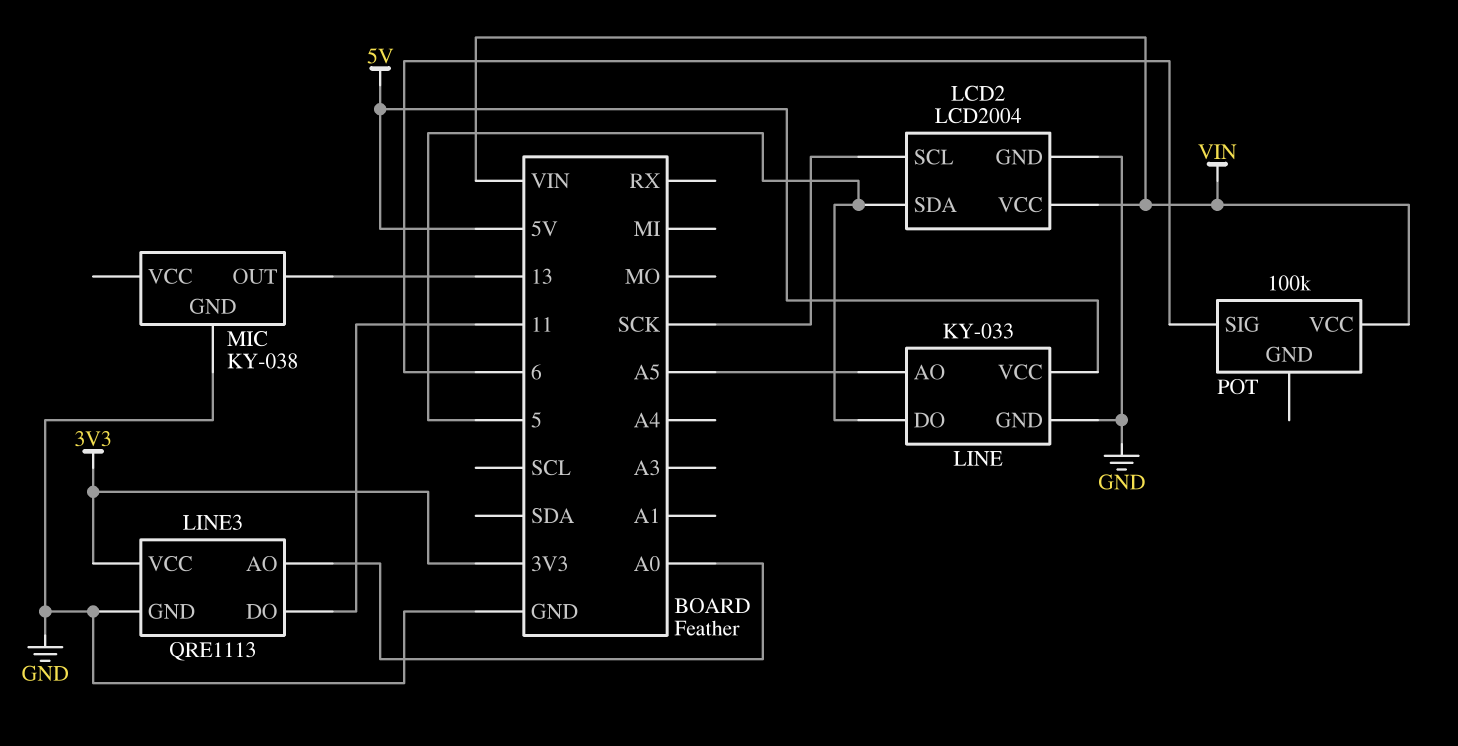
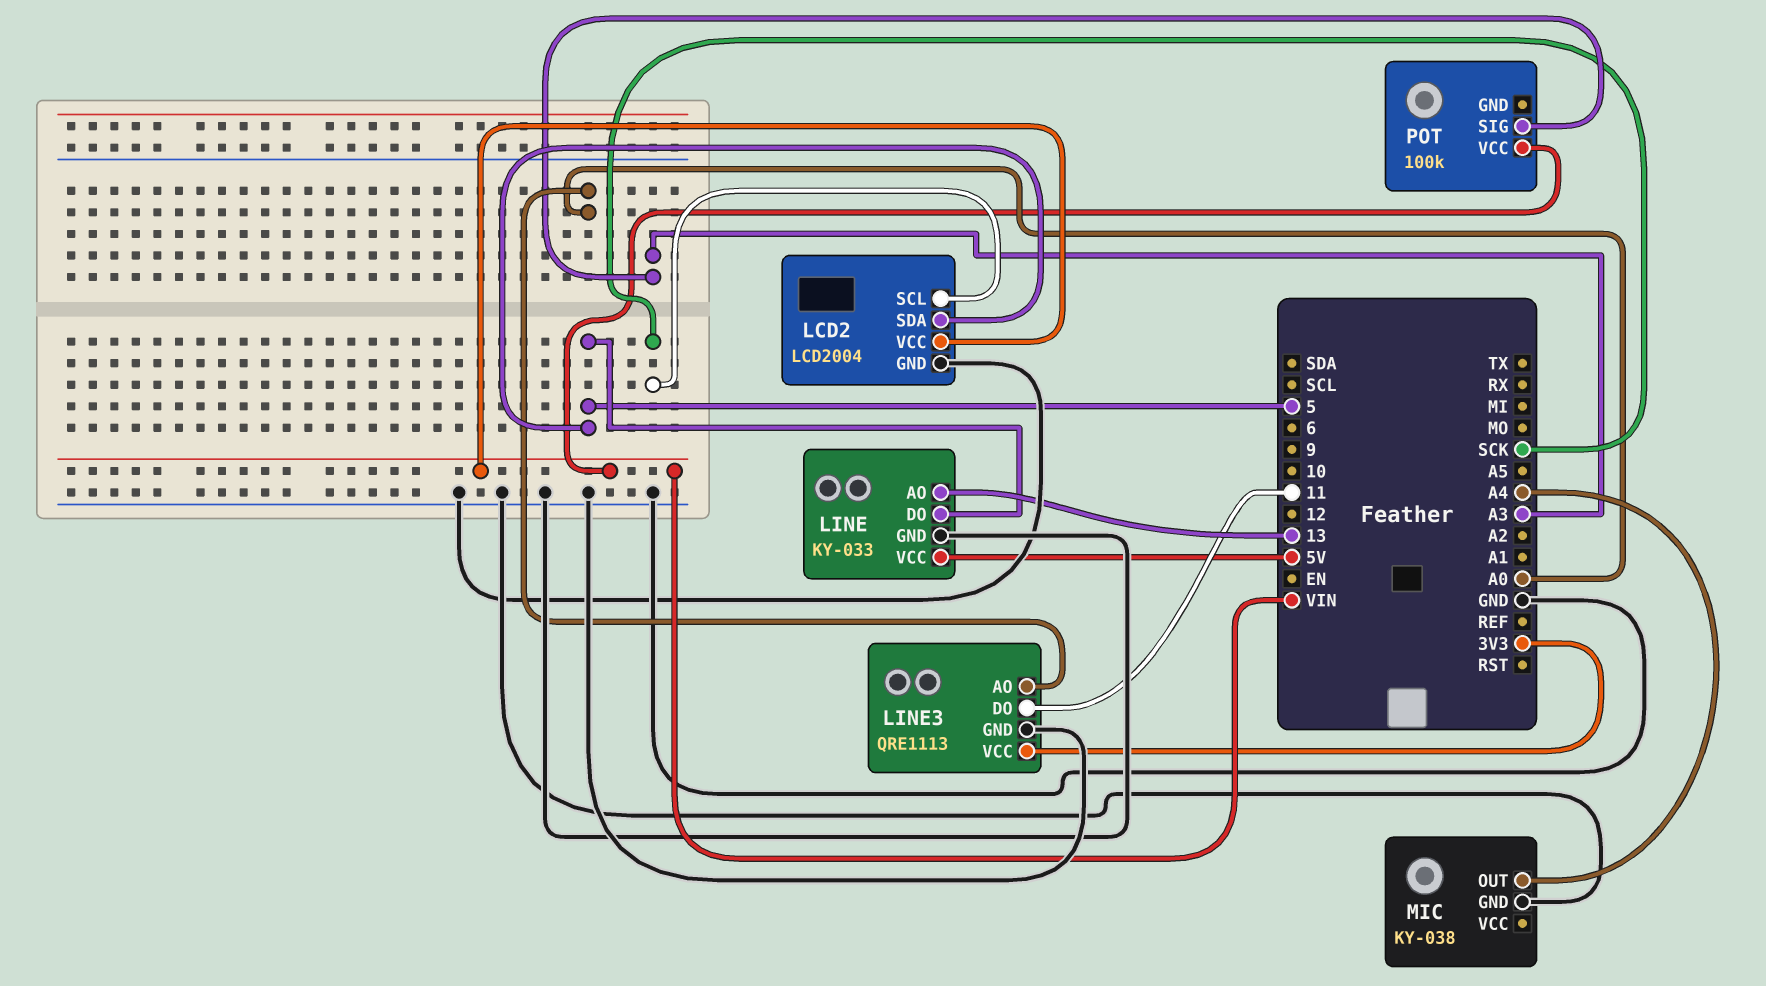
LINE pin AO: A5 -> 13
MIC pin OUT: 13 -> A4
POT pin SIG: 6 -> A3

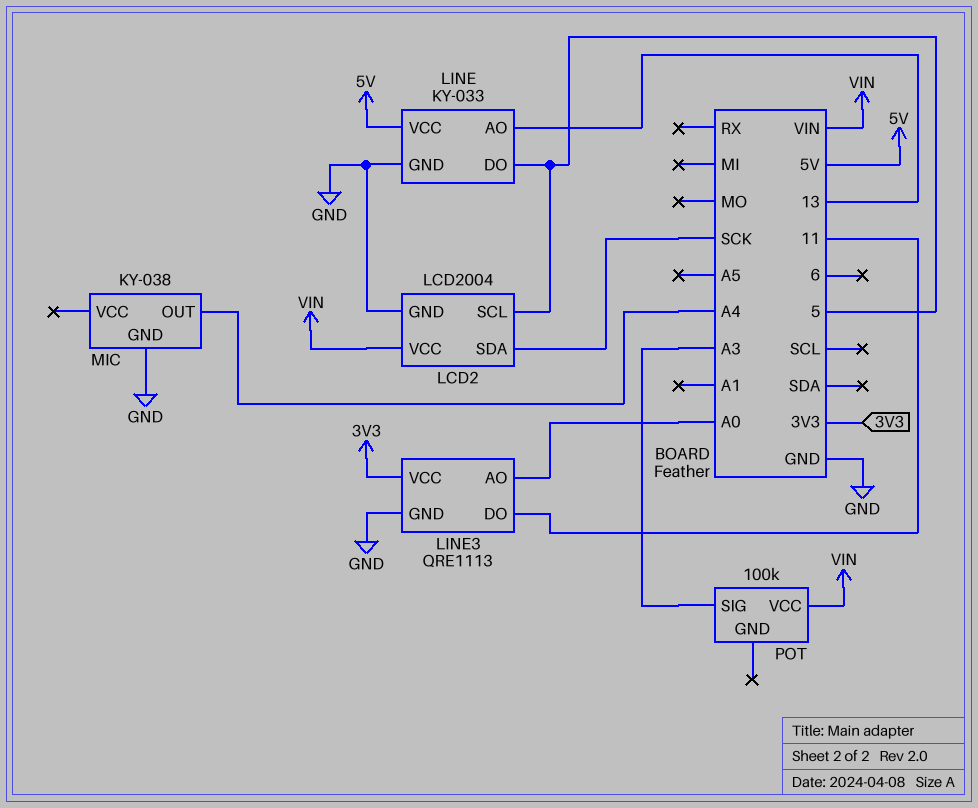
LCD2 pin SCL: SCK -> 5
LCD2 pin SDA: 5 -> SCK

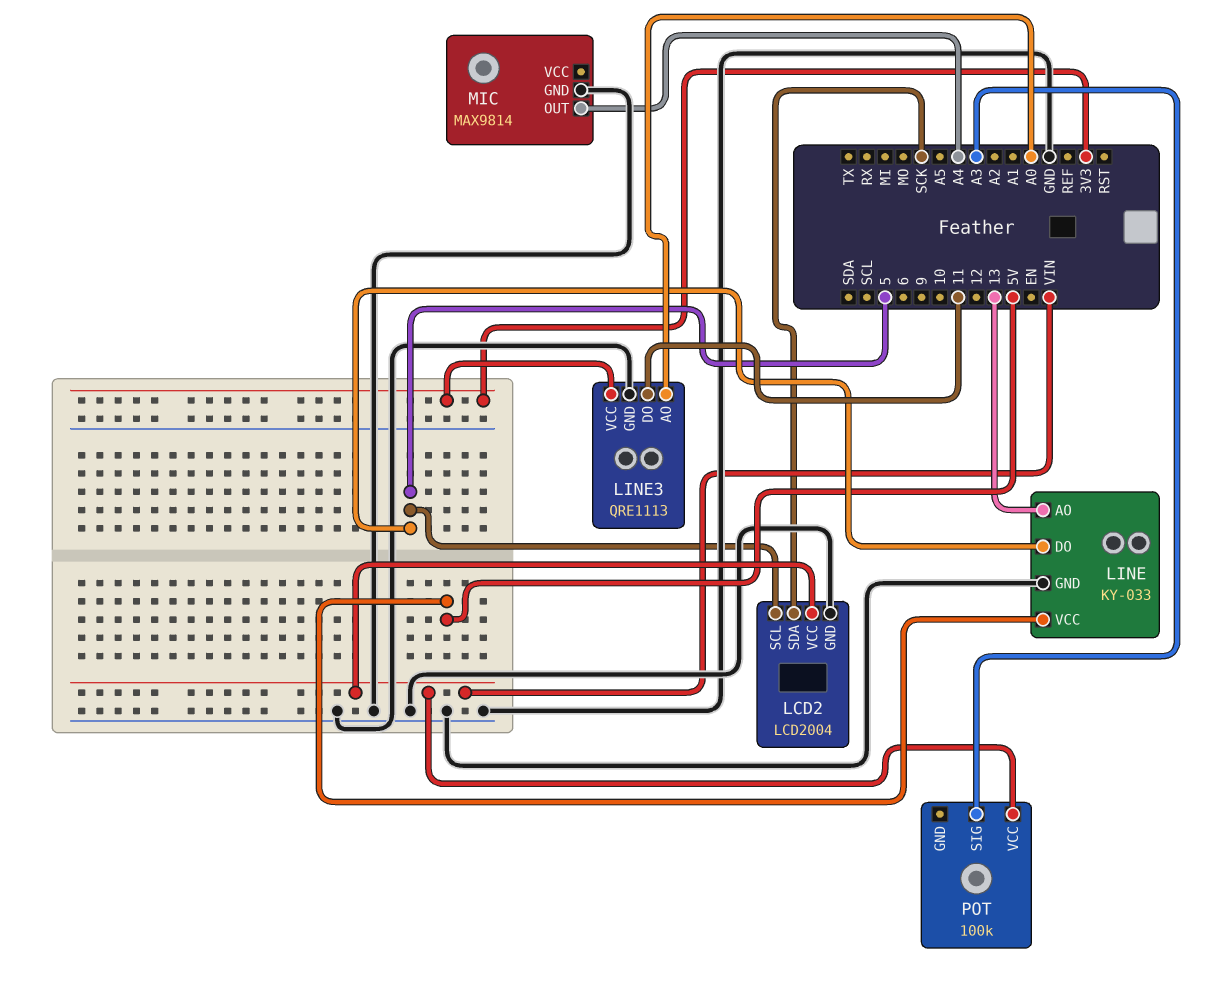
MIC: KY-038 -> MAX9814

